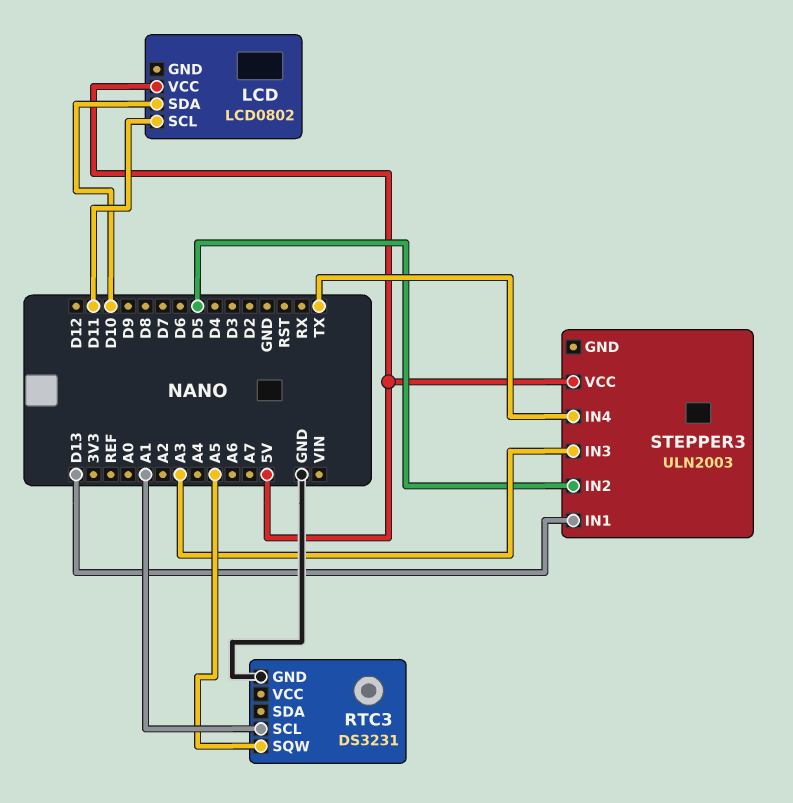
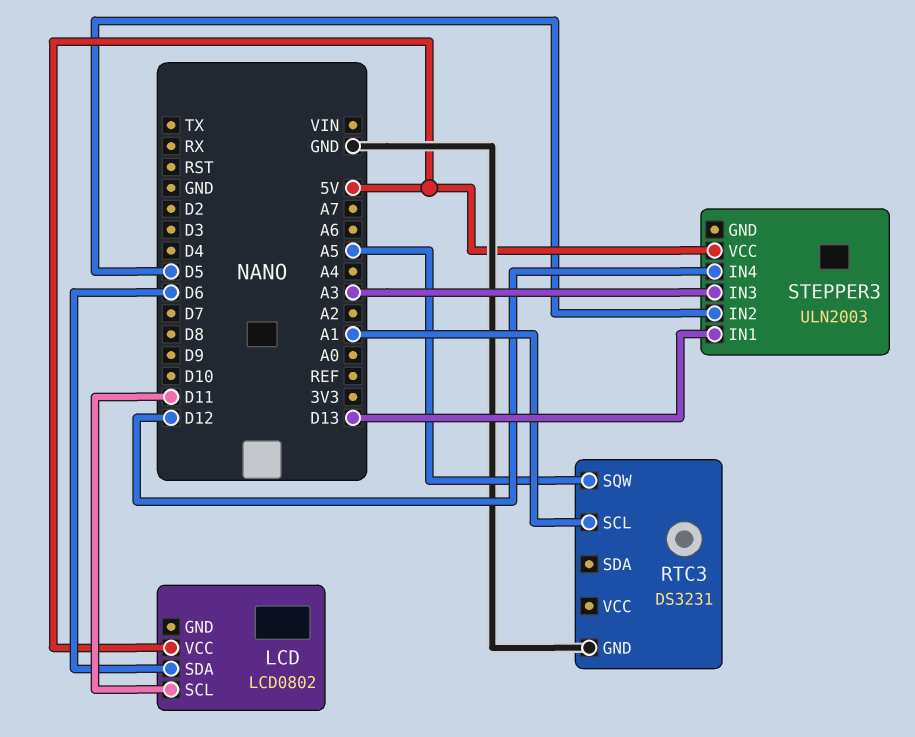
LCD pin SDA: D10 -> D6
STEPPER3 pin IN4: TX -> D12

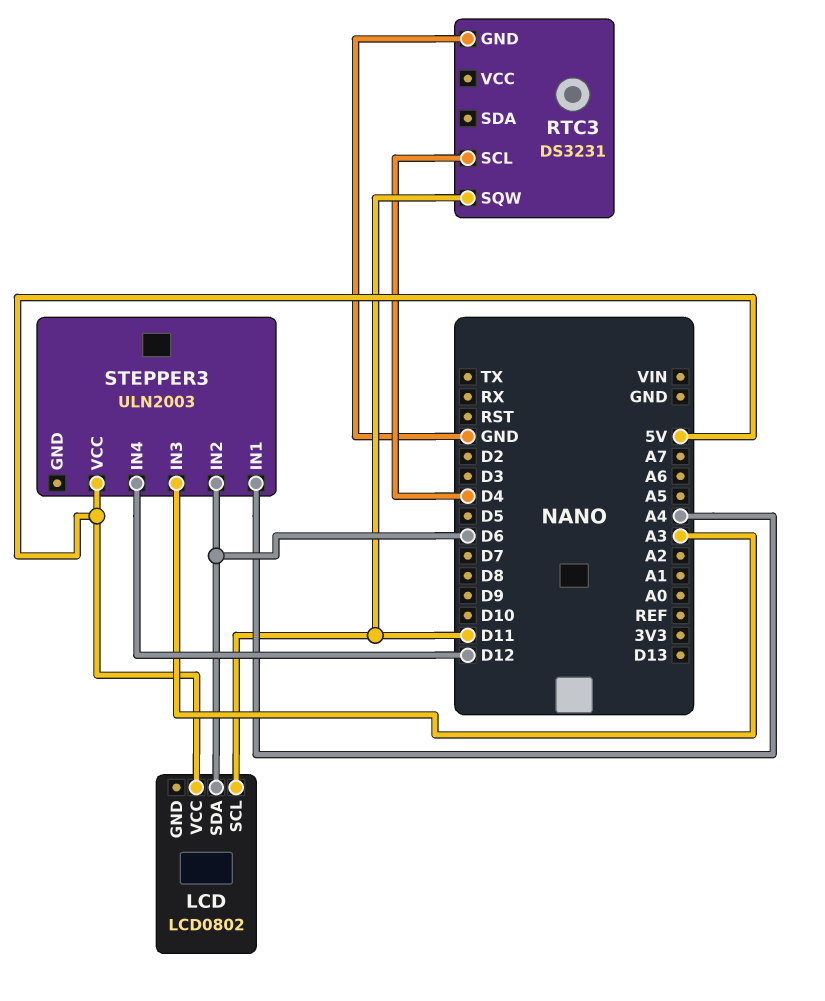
RTC3 pin SCL: A1 -> D4
RTC3 pin SQW: A5 -> D11
STEPPER3 pin IN1: D13 -> A4
STEPPER3 pin IN2: D5 -> D6

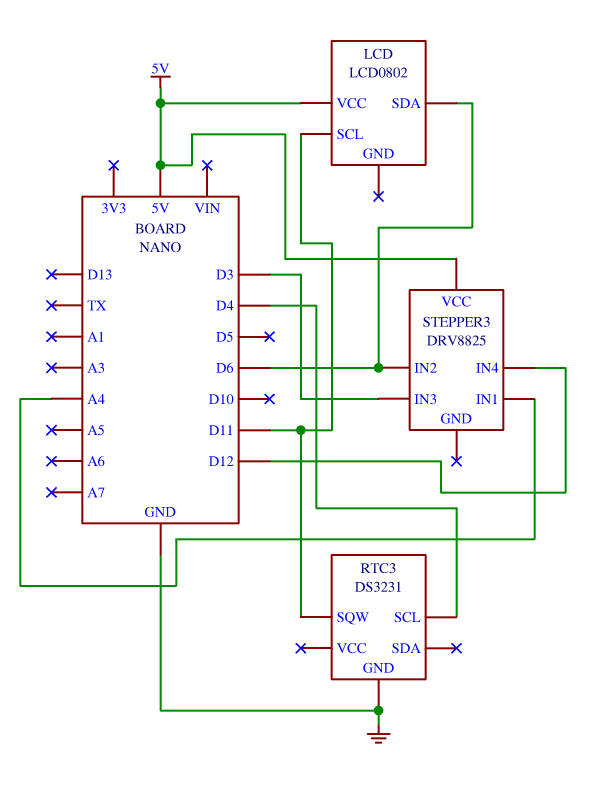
STEPPER3: ULN2003 -> DRV8825
STEPPER3 pin IN3: A3 -> D3

